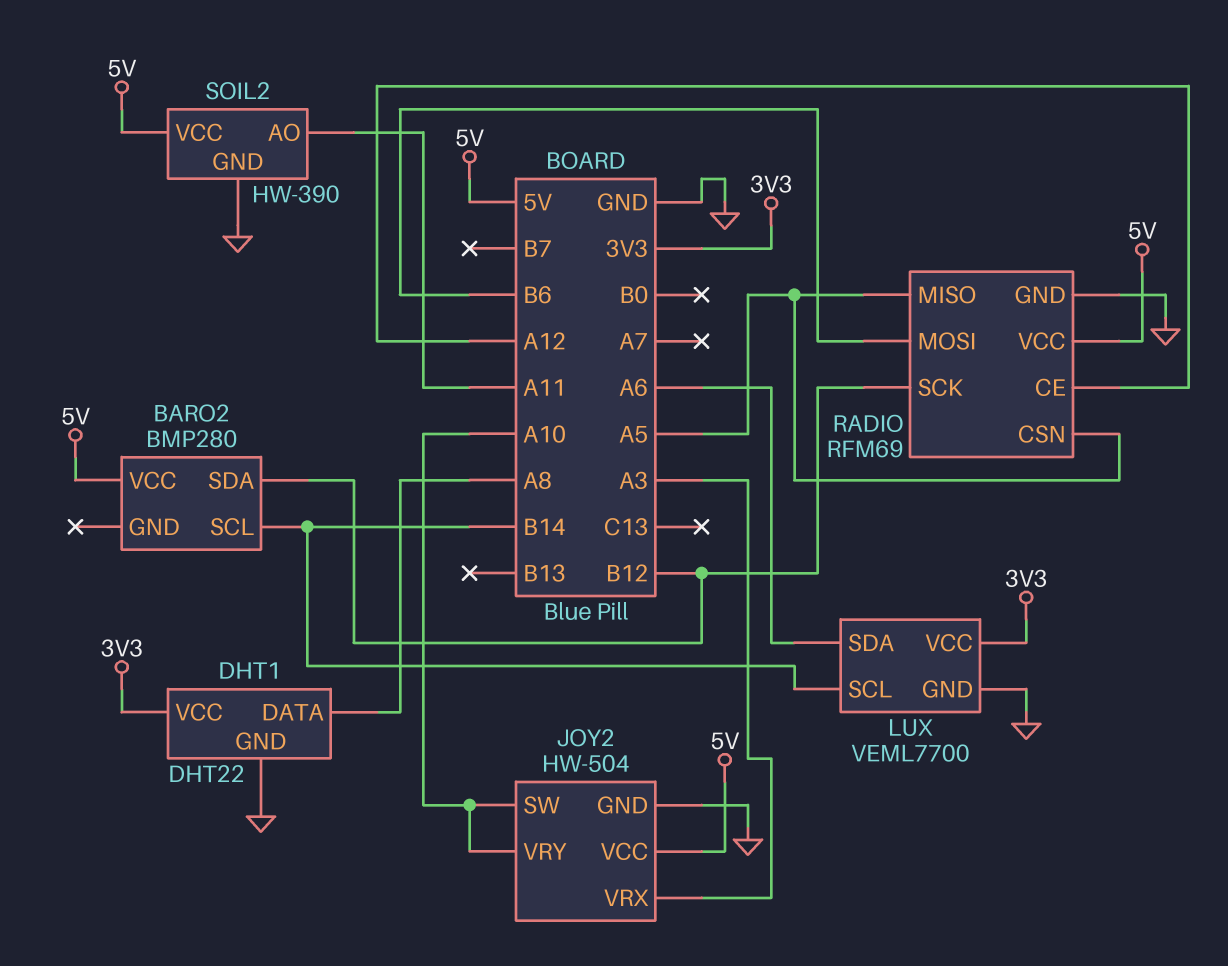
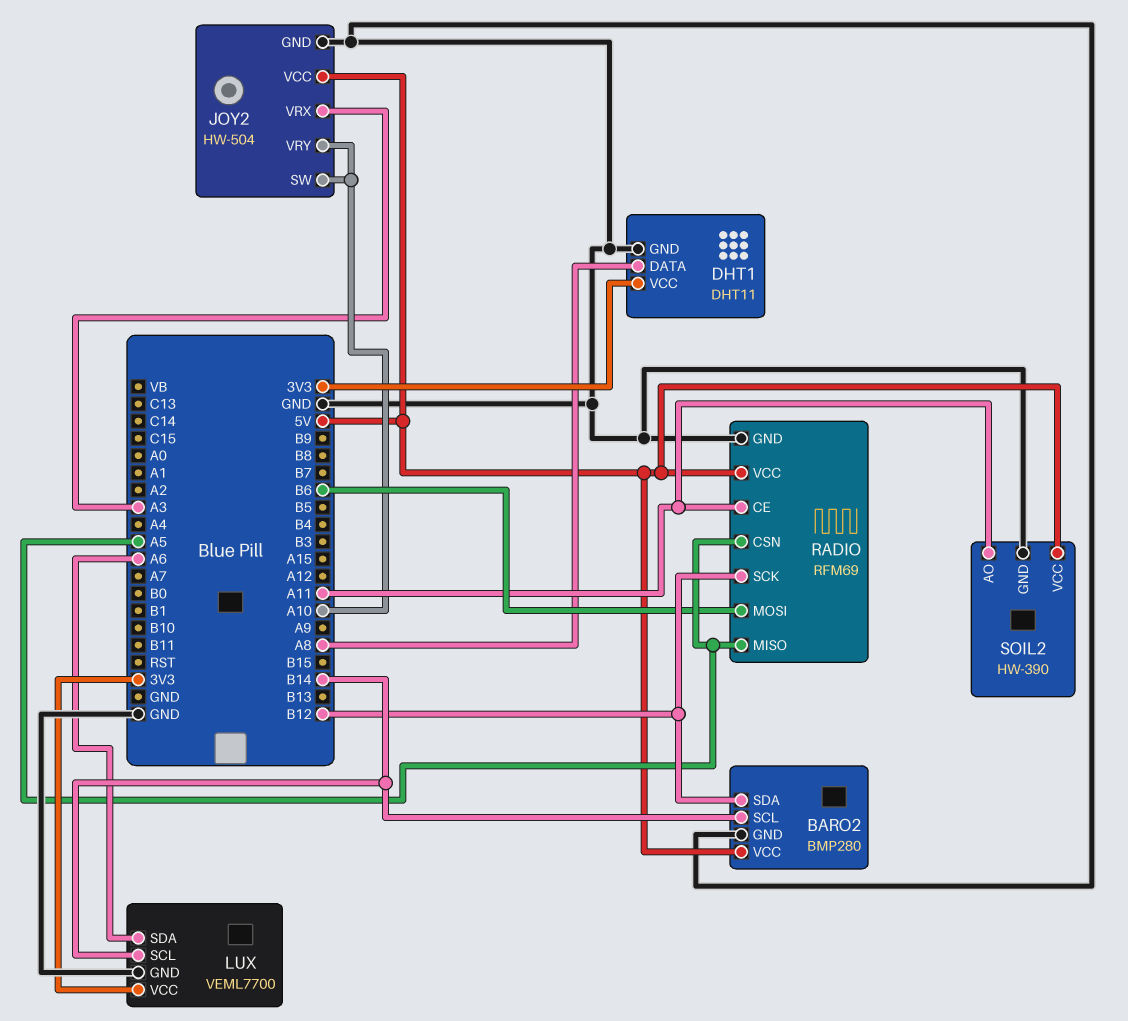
BARO2 pin GND: none -> GND
DHT1: DHT22 -> DHT11
RADIO pin CE: A12 -> A11

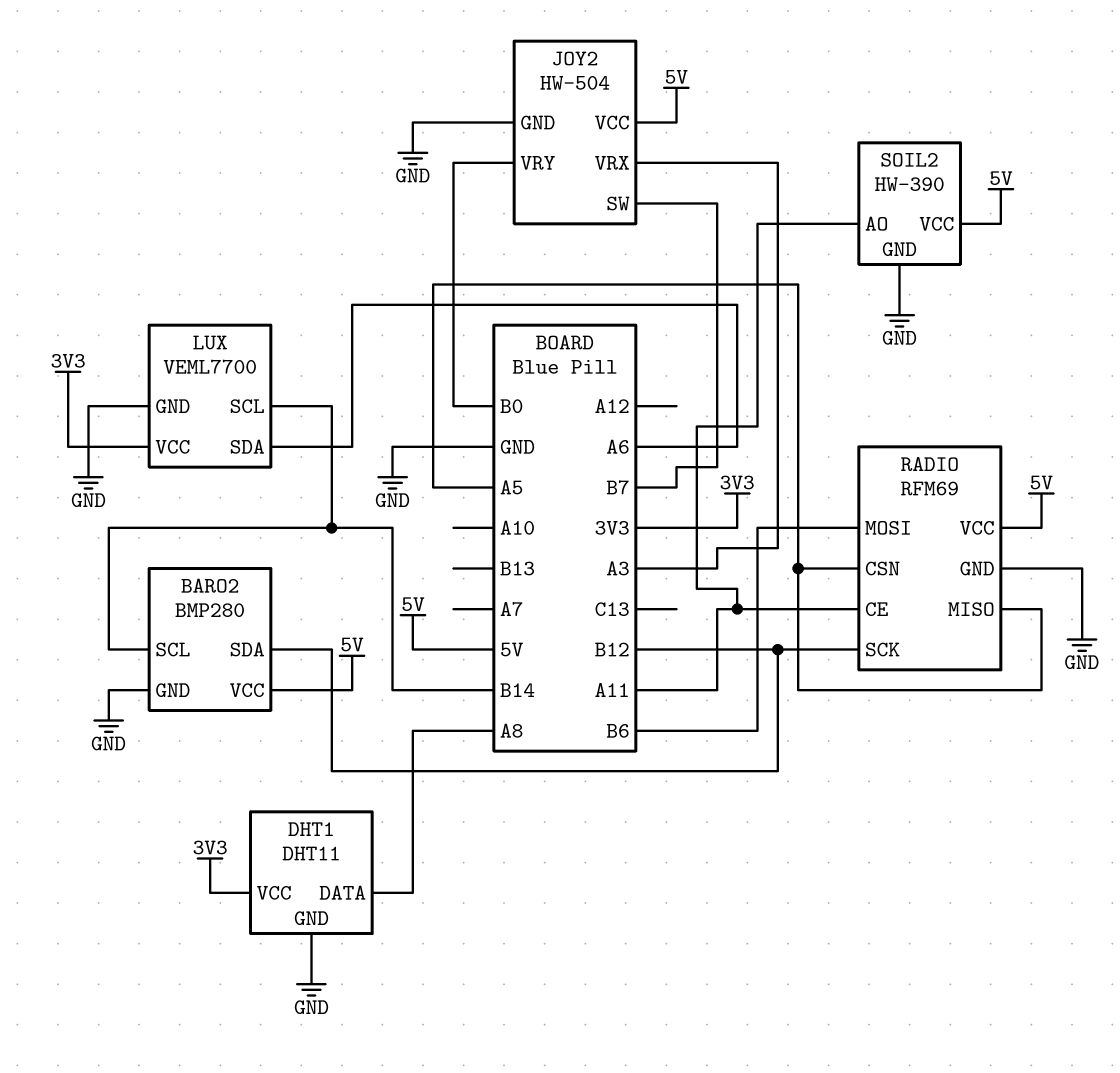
JOY2 pin SW: A10 -> B7
JOY2 pin VRY: A10 -> B0

